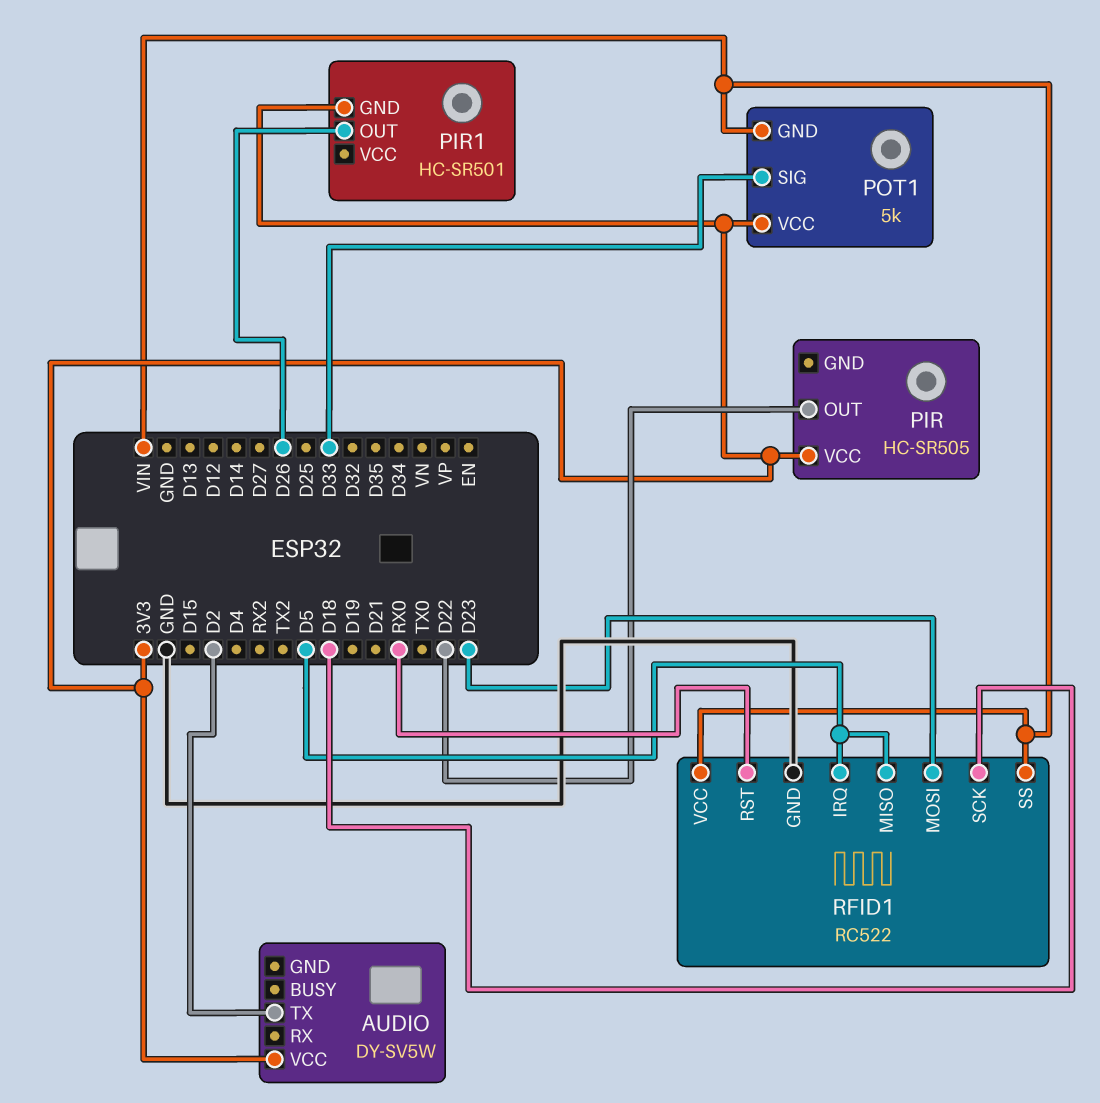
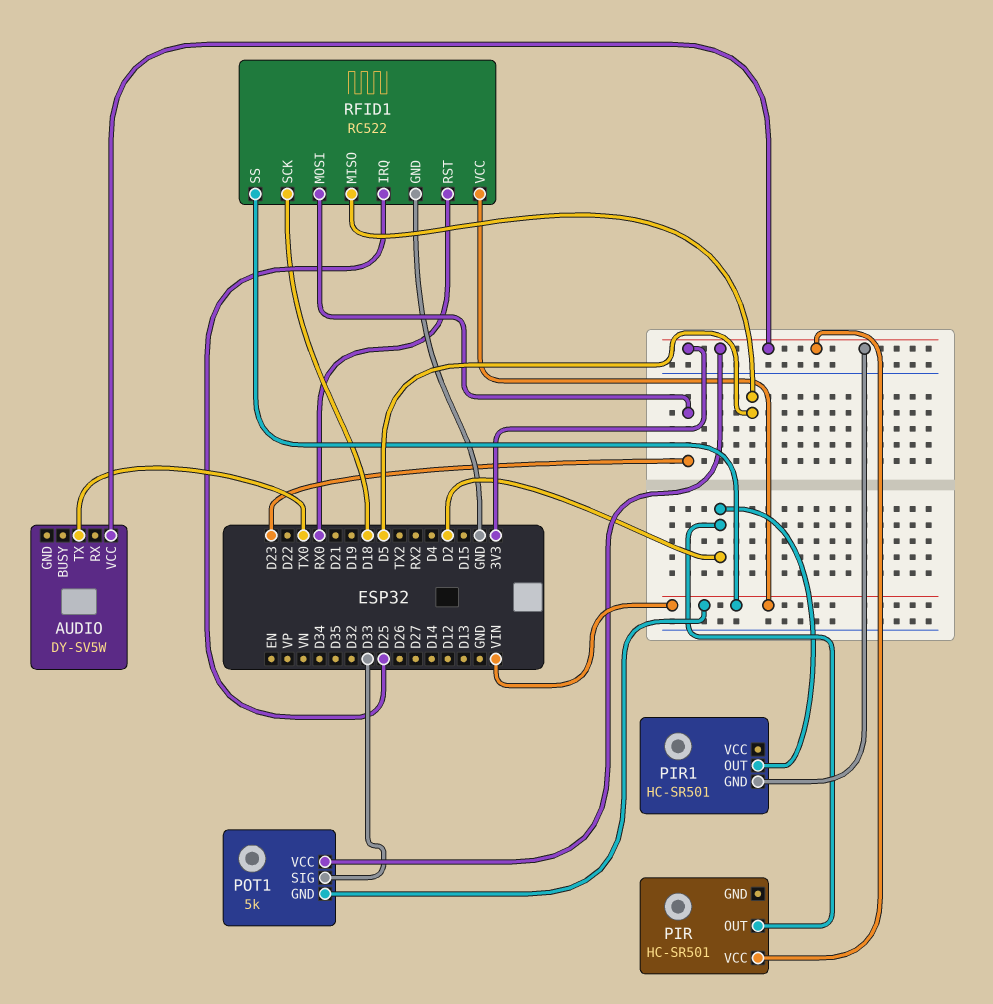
AUDIO pin TX: D2 -> TX0
PIR: HC-SR505 -> HC-SR501
PIR pin OUT: D22 -> D2
PIR1 pin OUT: D26 -> D2
RFID1 pin IRQ: D5 -> D25

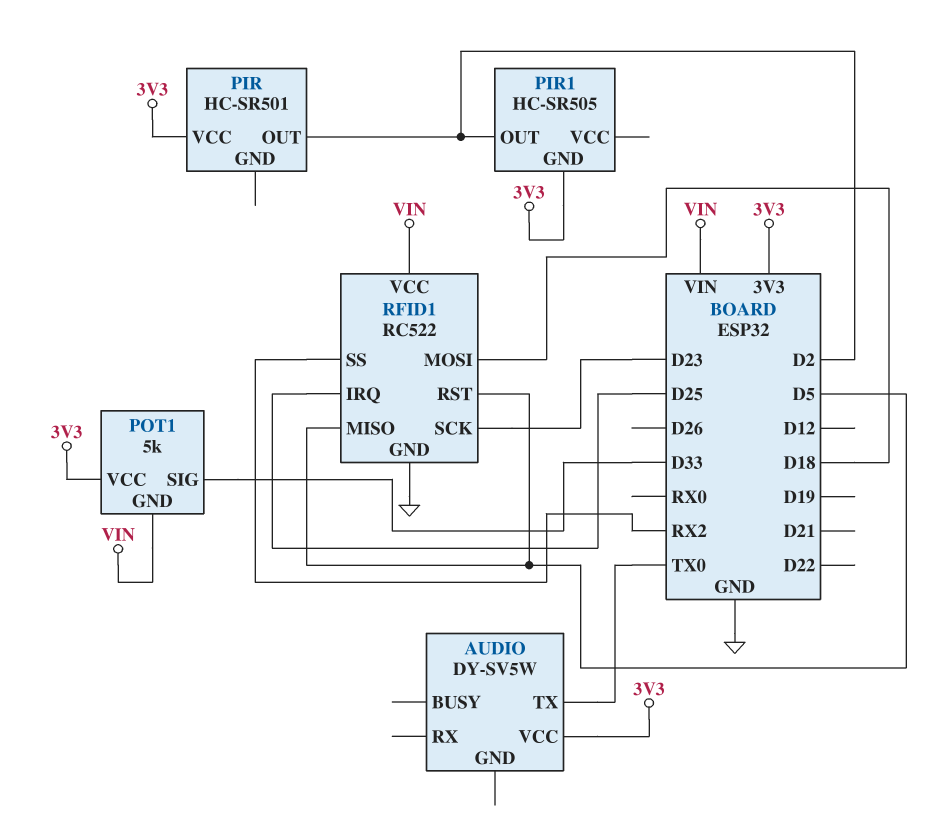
PIR1: HC-SR501 -> HC-SR505
RFID1 pin MOSI: D23 -> D18
RFID1 pin RST: RX0 -> D5
RFID1 pin SCK: D18 -> D23
RFID1 pin SS: VIN -> RX2

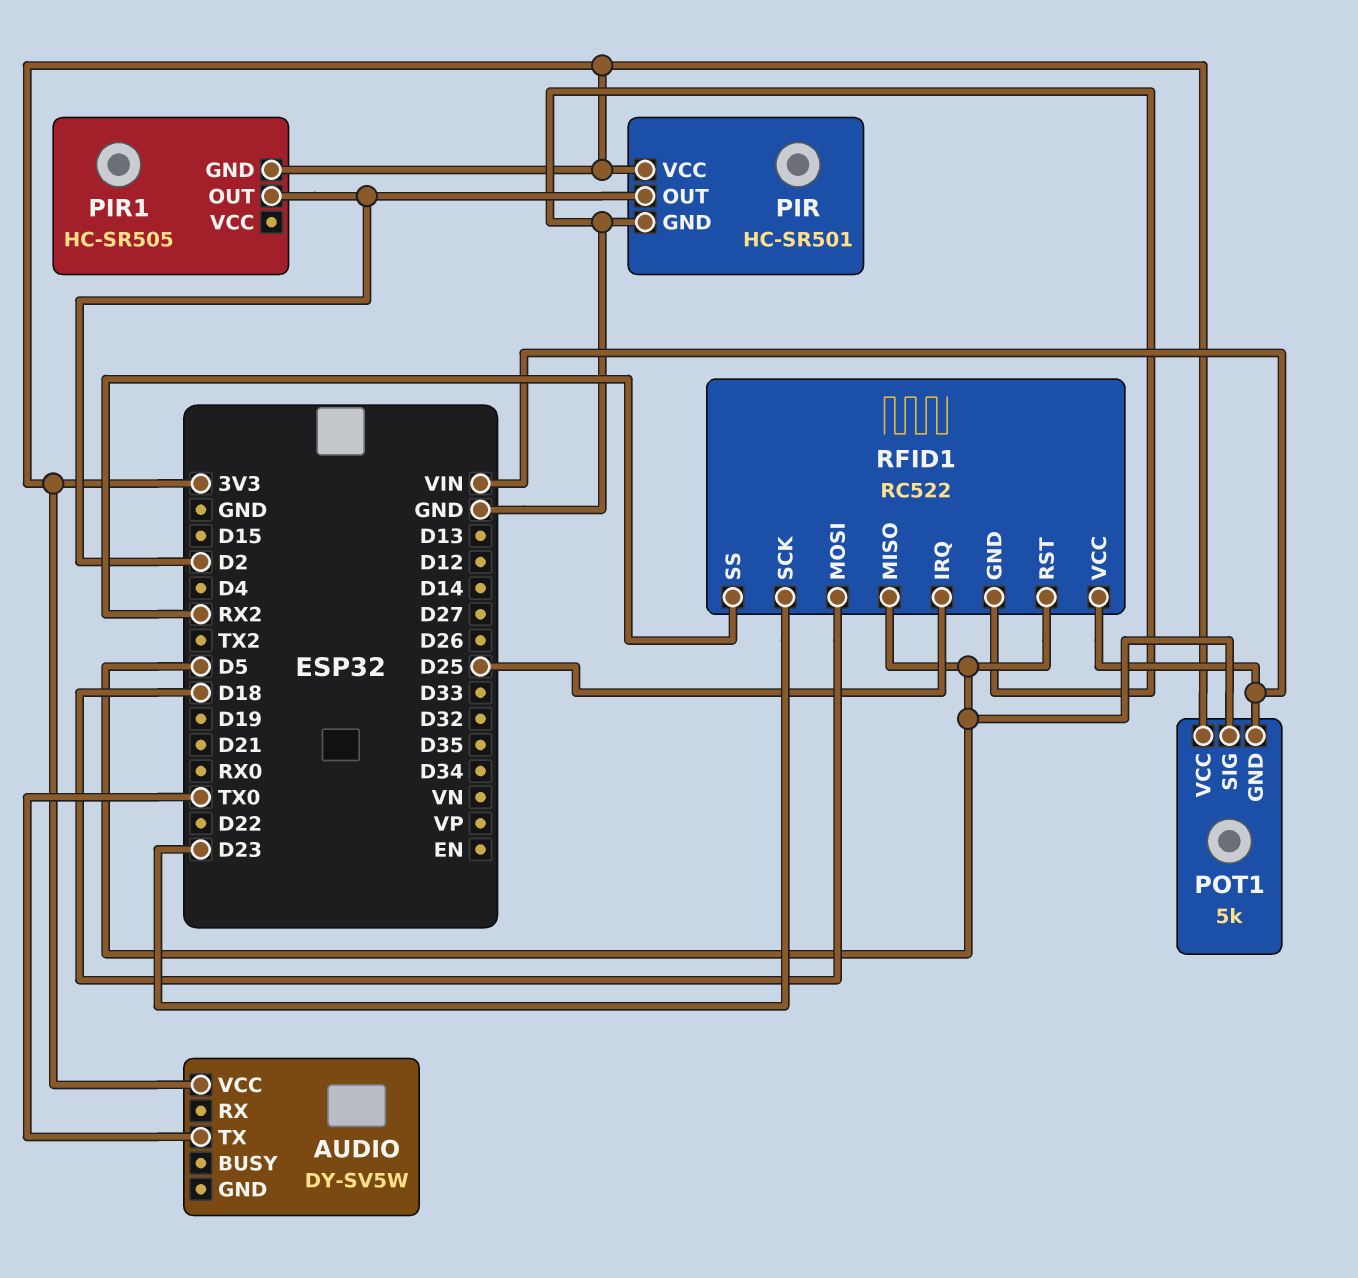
PIR pin GND: none -> GND
POT1 pin SIG: D33 -> D5

